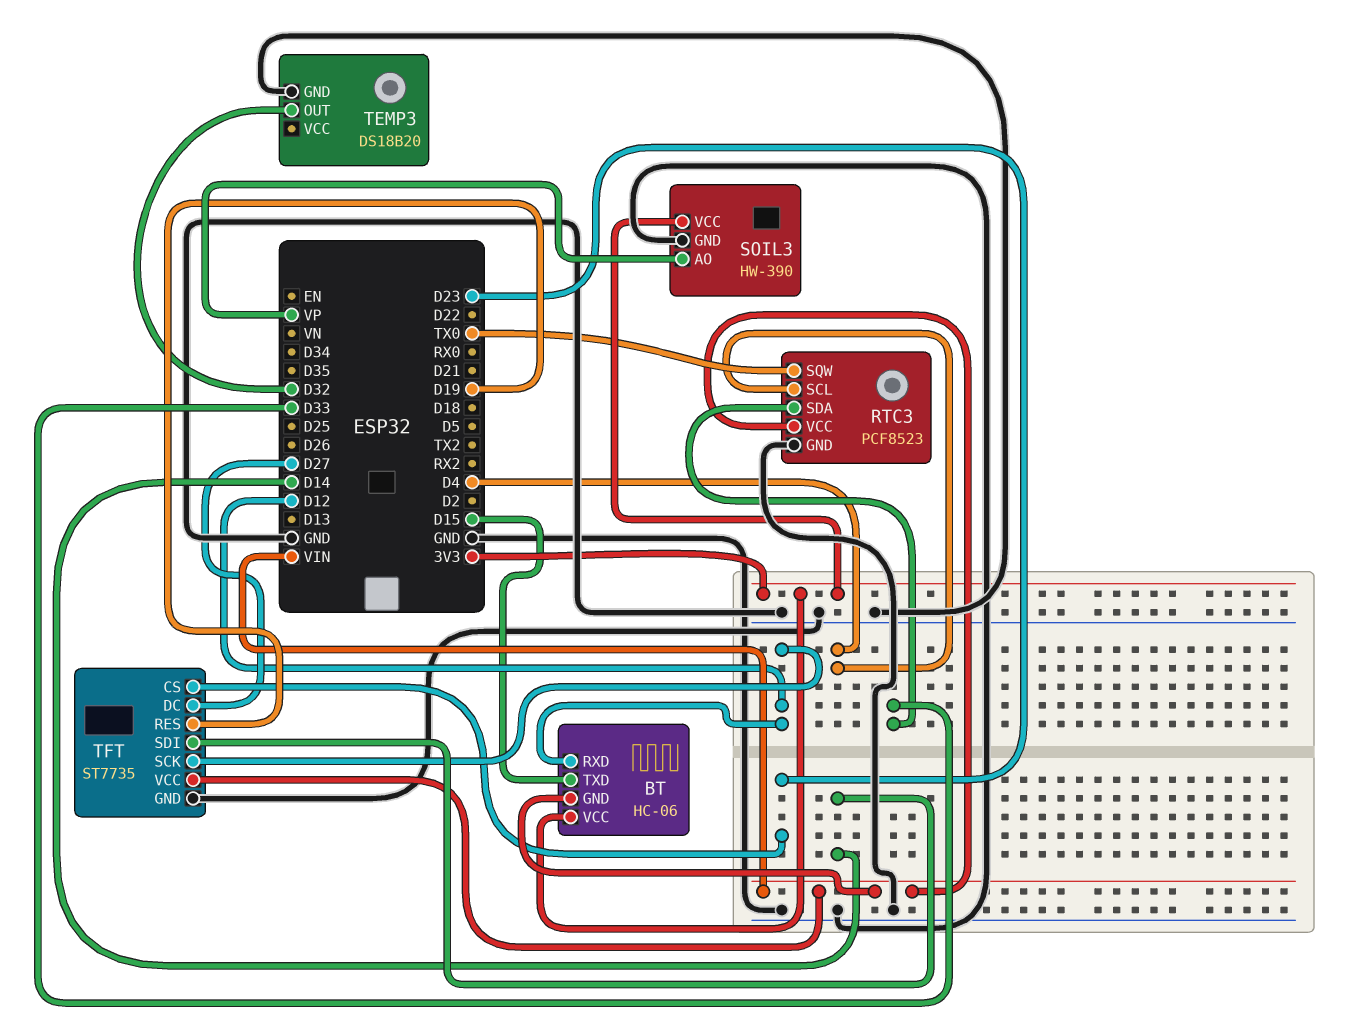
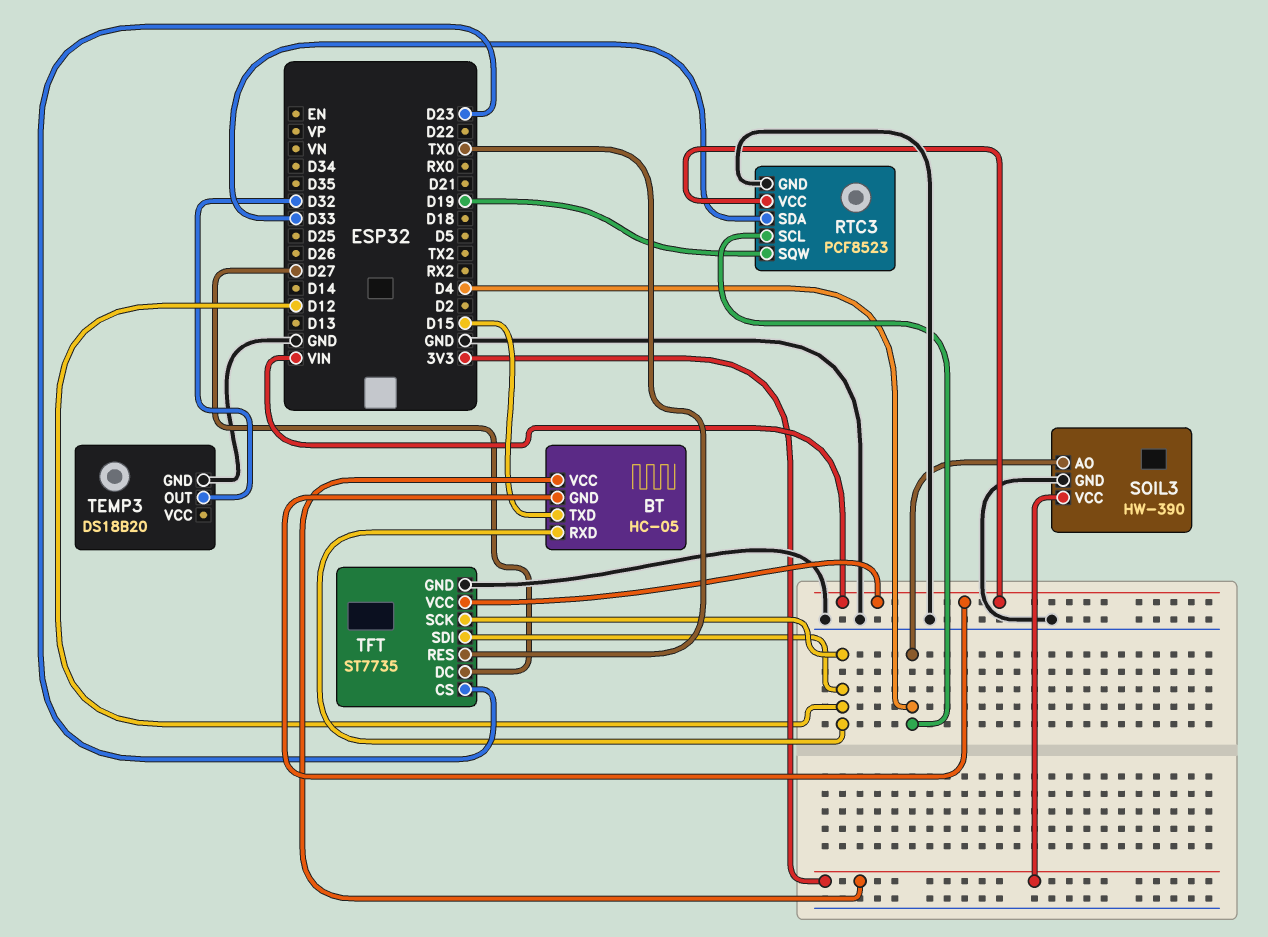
BT: HC-06 -> HC-05
RTC3 pin SQW: TX0 -> D19
SOIL3 pin AO: VP -> D4
TFT pin RES: D19 -> TX0
TFT pin SDI: D14 -> D12

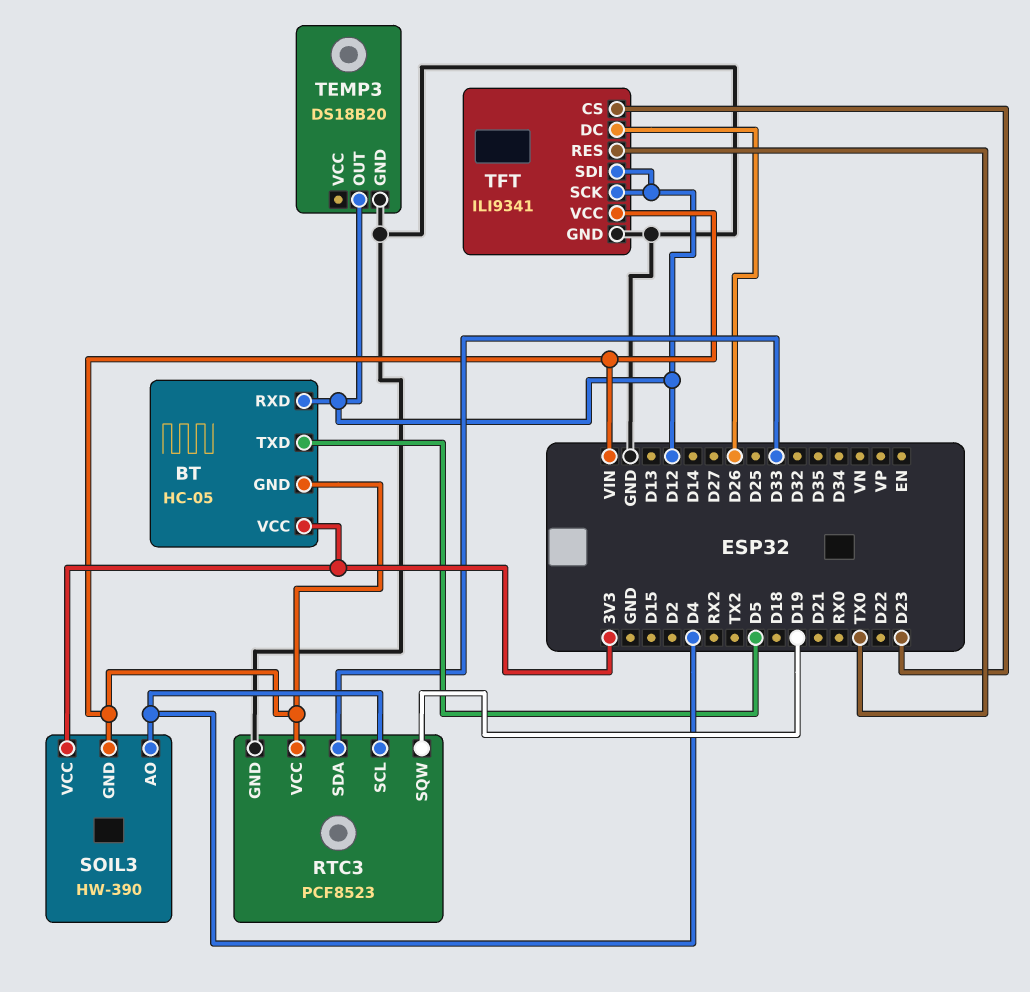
BT pin TXD: D15 -> D5
SOIL3 pin GND: GND -> VIN
TEMP3 pin OUT: D32 -> D12
TFT: ST7735 -> ILI9341
TFT pin DC: D27 -> D26

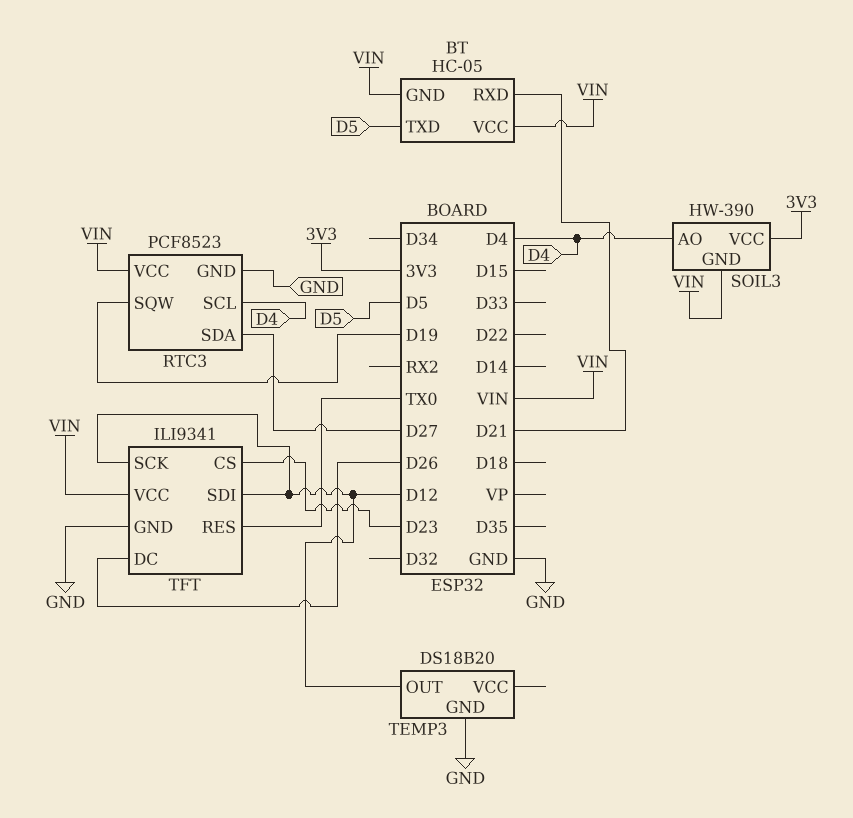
BT pin RXD: D12 -> D21
BT pin VCC: 3V3 -> VIN
RTC3 pin SDA: D33 -> D27

